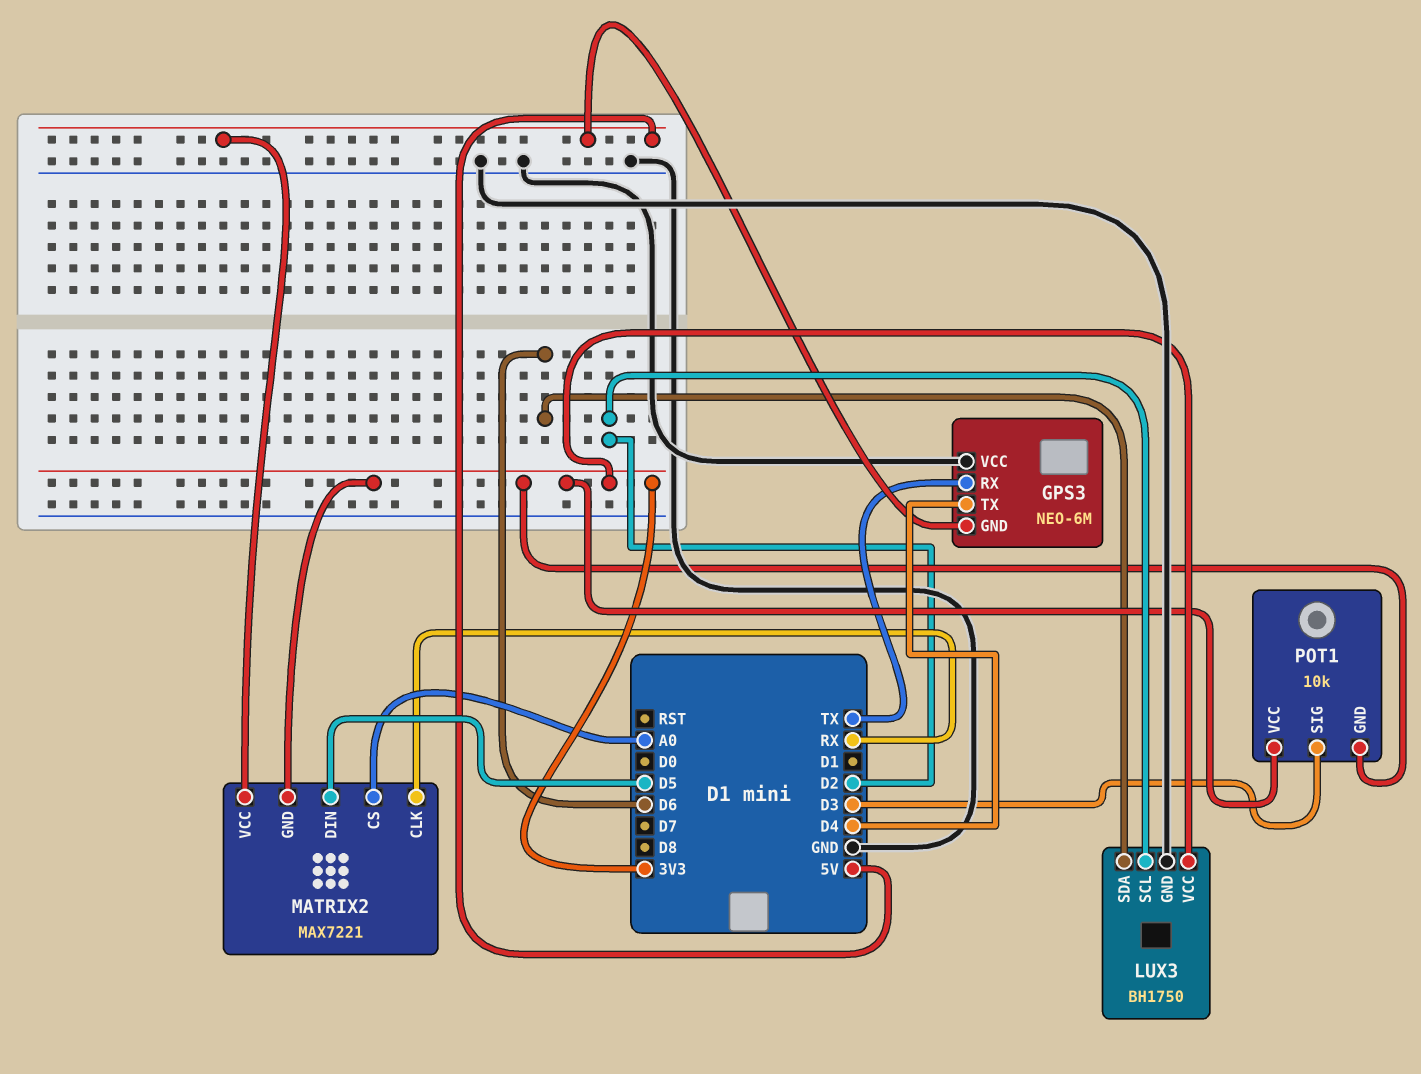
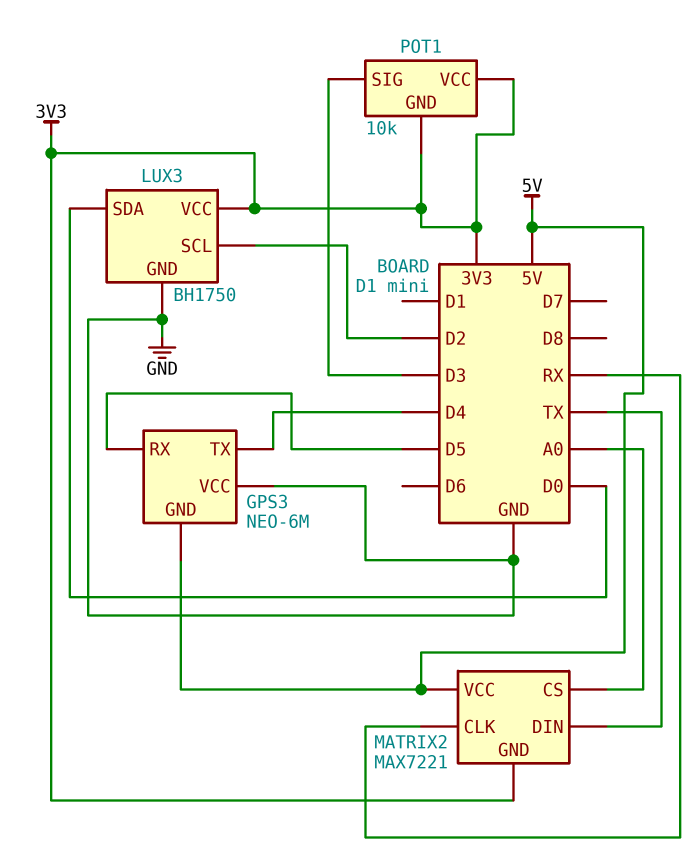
GPS3 pin RX: TX -> D5
LUX3 pin SDA: D6 -> D0
MATRIX2 pin DIN: D5 -> TX

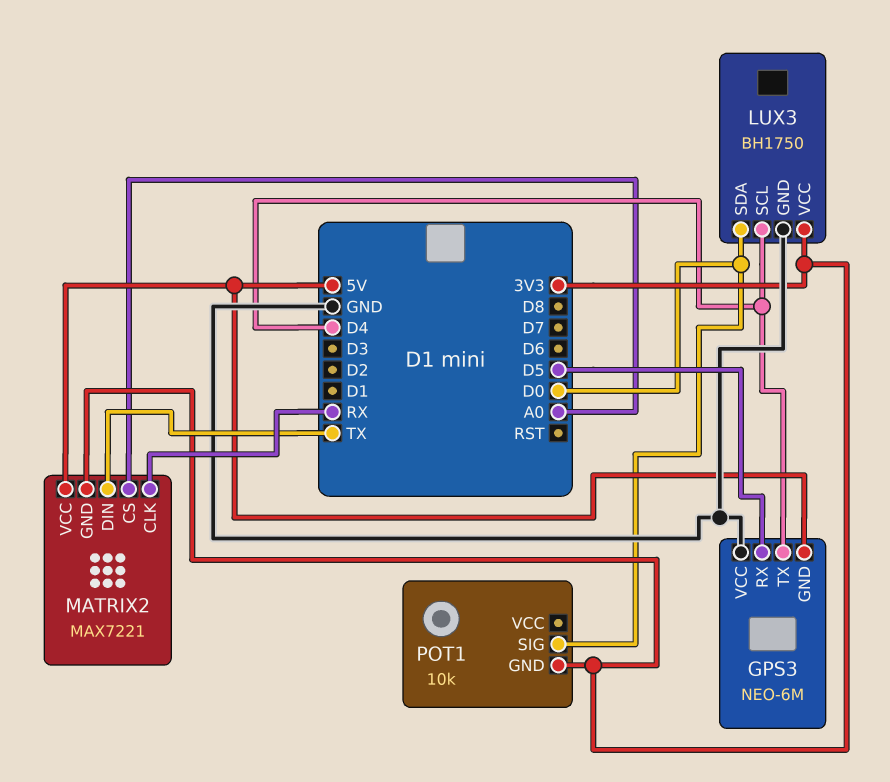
LUX3 pin SCL: D2 -> D4
POT1 pin SIG: D3 -> D0
POT1 pin VCC: 3V3 -> none

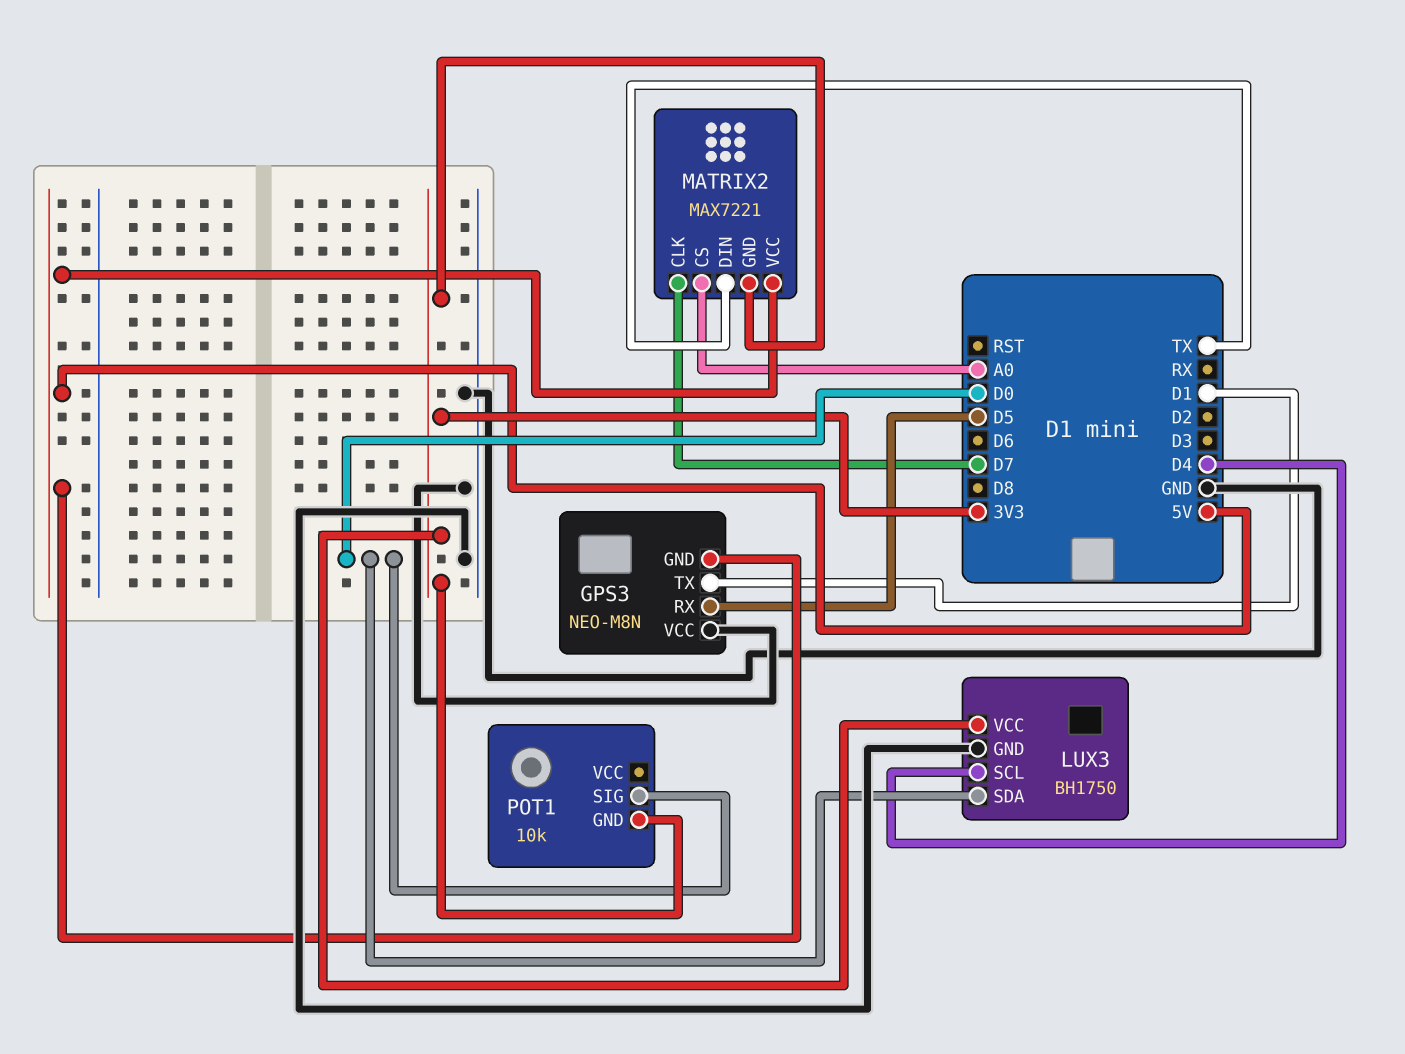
GPS3: NEO-6M -> NEO-M8N
GPS3 pin TX: D4 -> D1
MATRIX2 pin CLK: RX -> D7

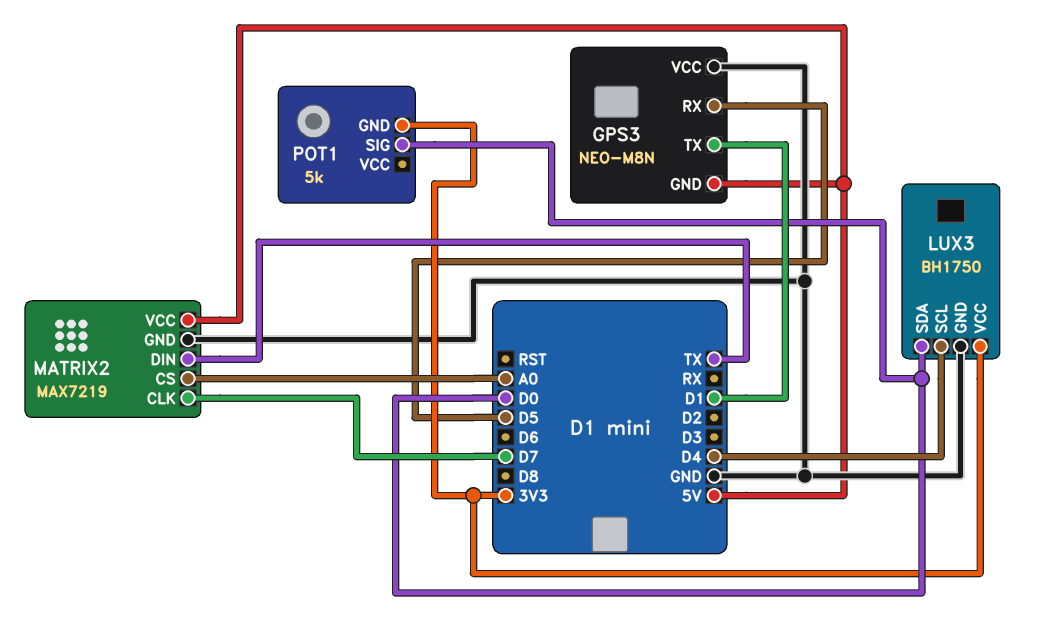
MATRIX2: MAX7221 -> MAX7219
MATRIX2 pin GND: 3V3 -> GND
POT1: 10k -> 5k

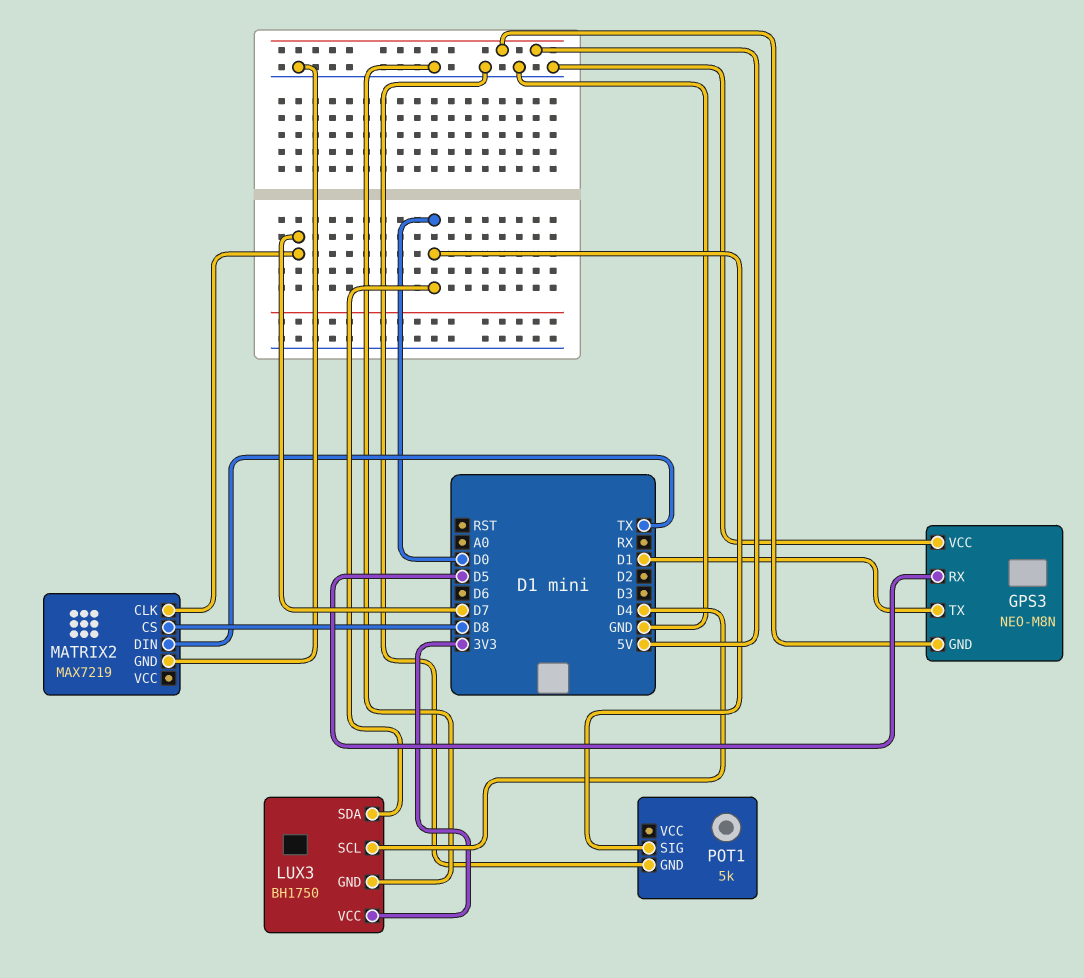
MATRIX2 pin CS: A0 -> D8
MATRIX2 pin VCC: 5V -> none
POT1 pin GND: 3V3 -> GND

